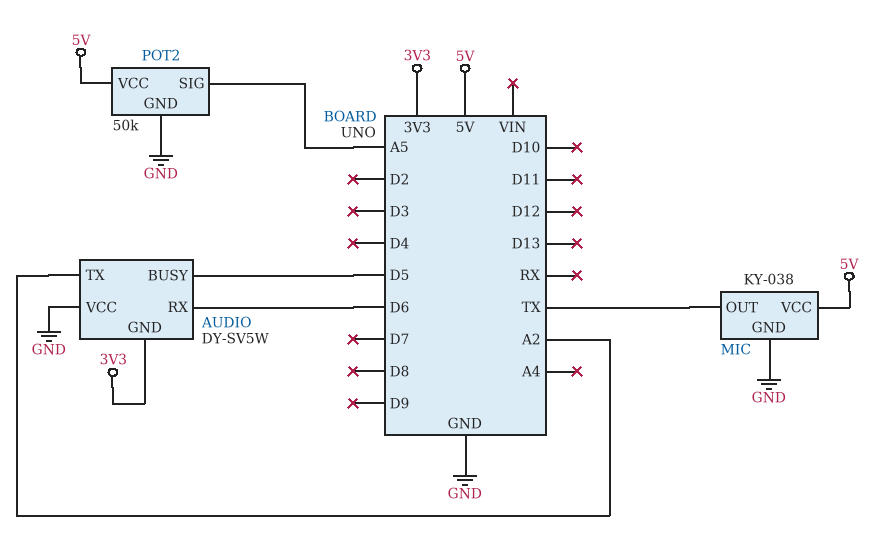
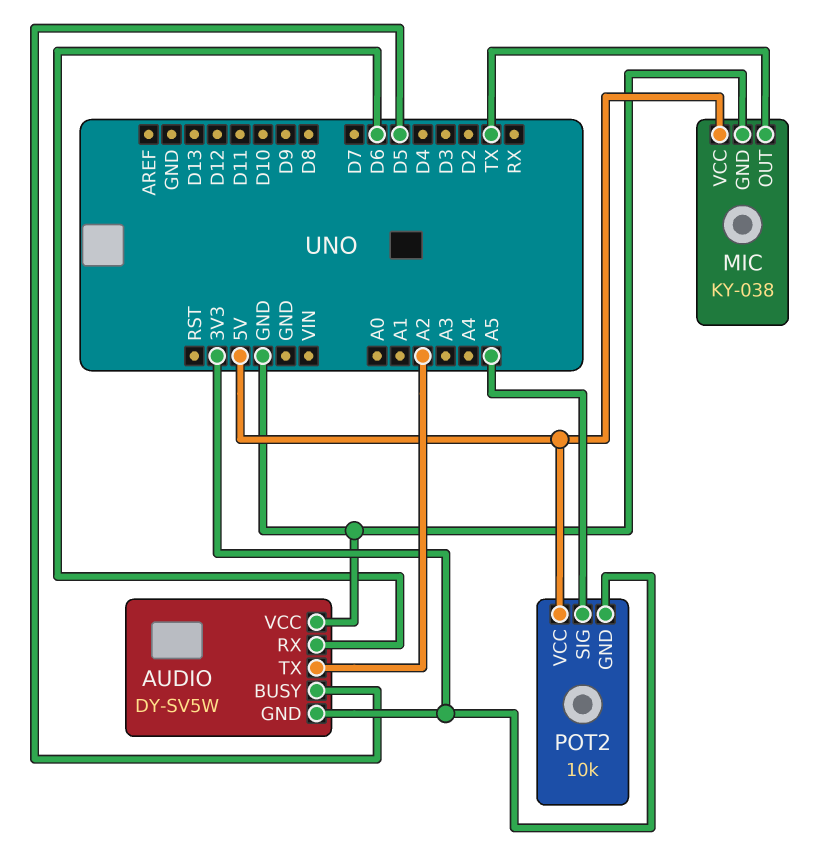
POT2: 50k -> 10k
POT2 pin GND: GND -> 3V3

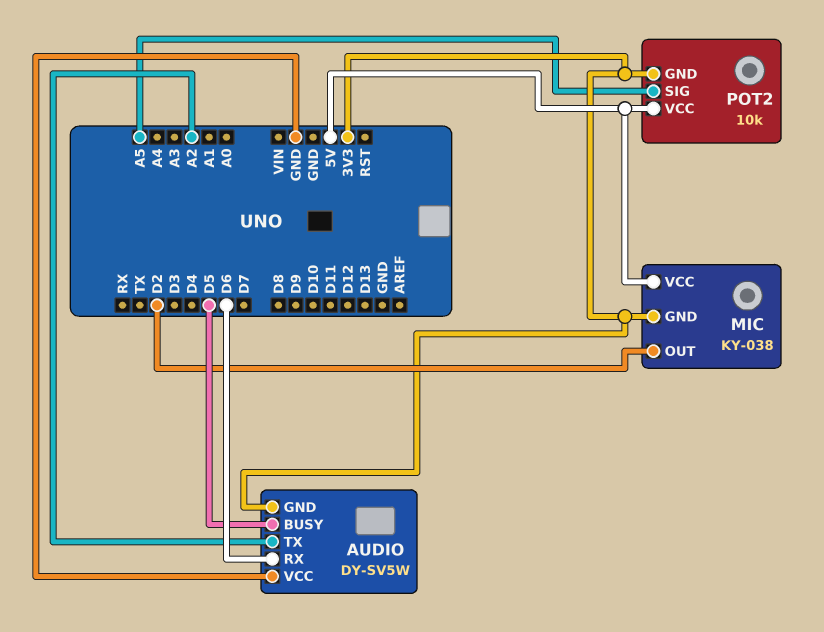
MIC pin GND: GND -> 3V3
MIC pin OUT: TX -> D2

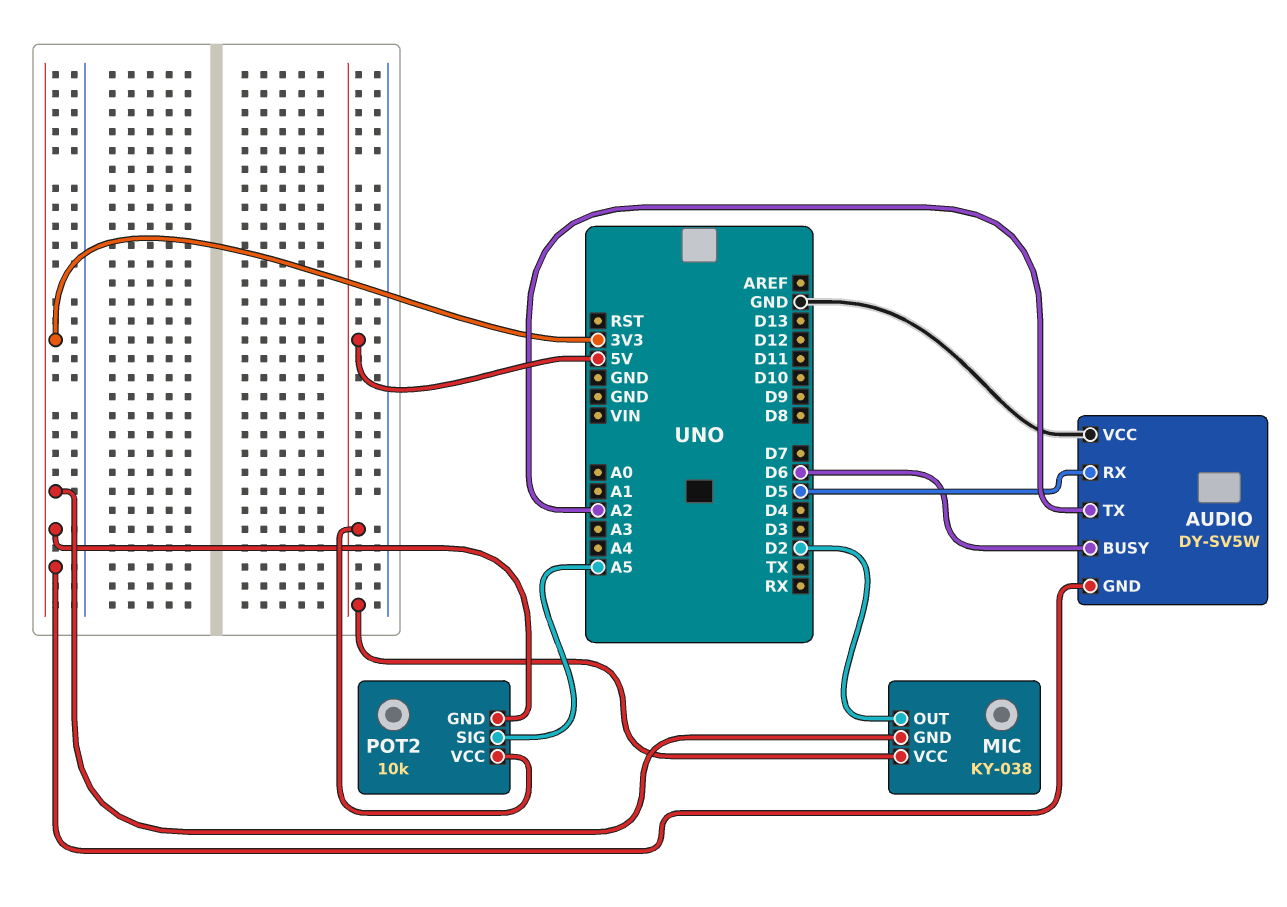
AUDIO pin BUSY: D5 -> D6
AUDIO pin RX: D6 -> D5

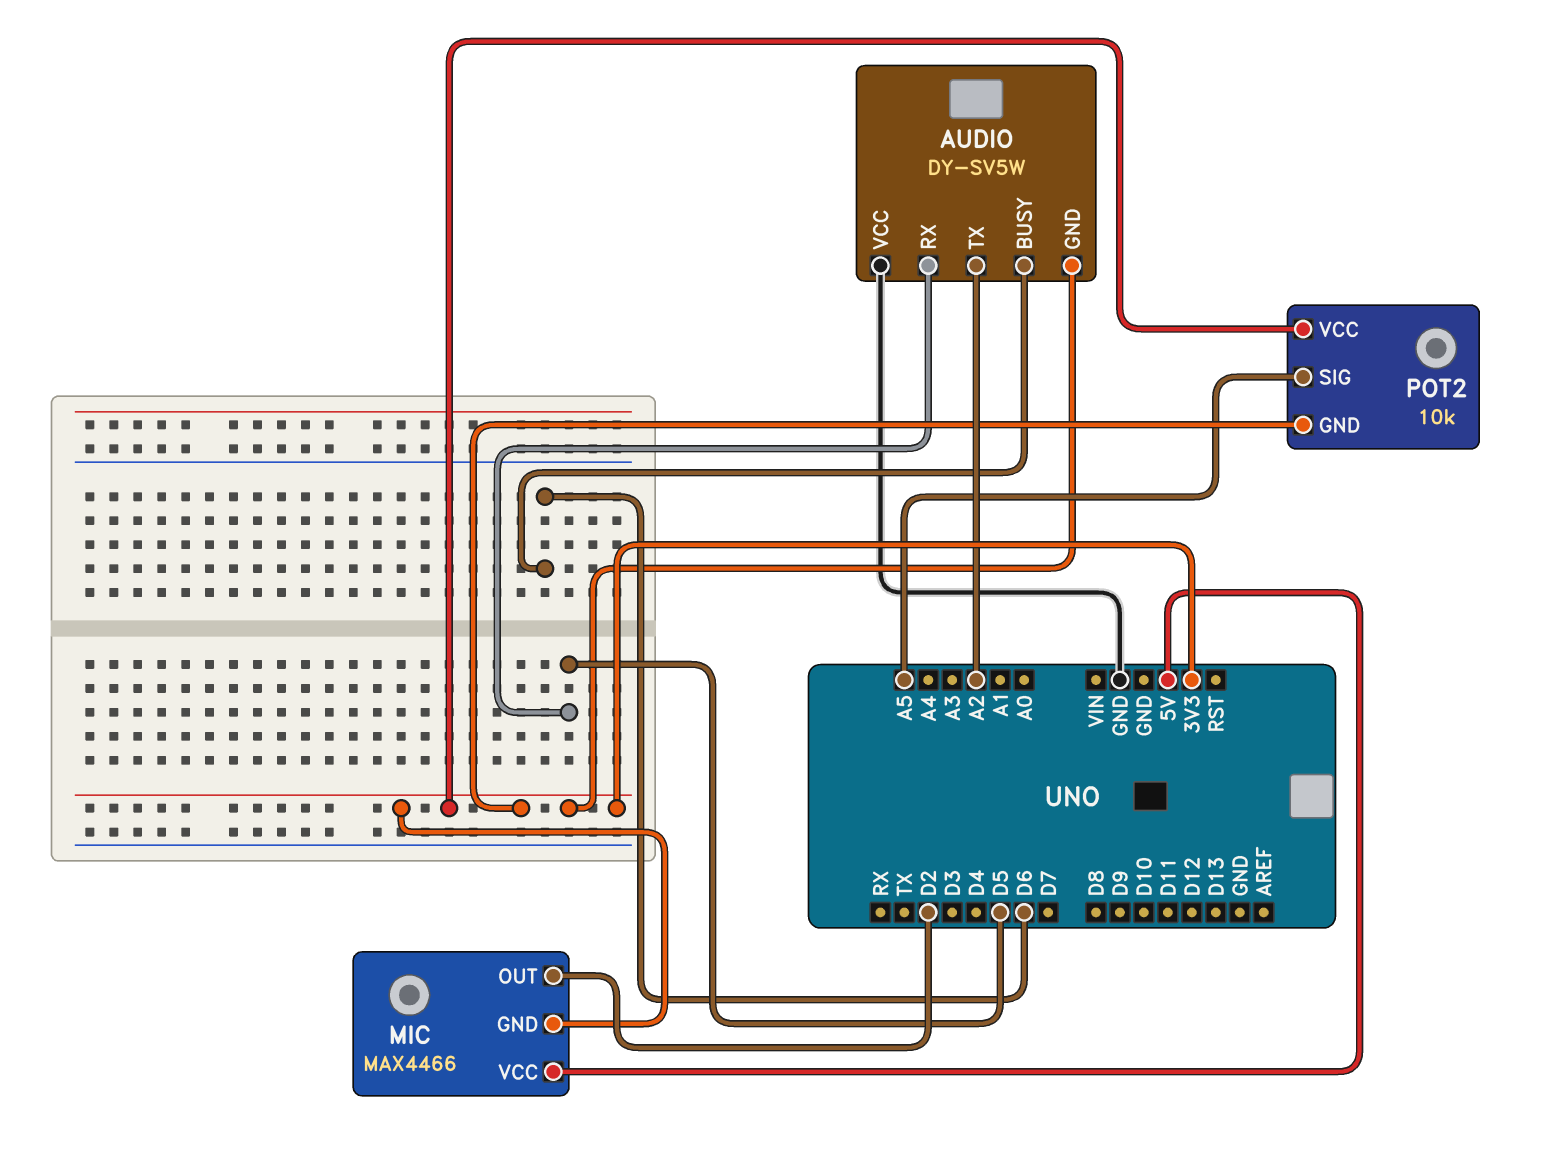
MIC: KY-038 -> MAX4466
POT2 pin VCC: 5V -> 3V3

